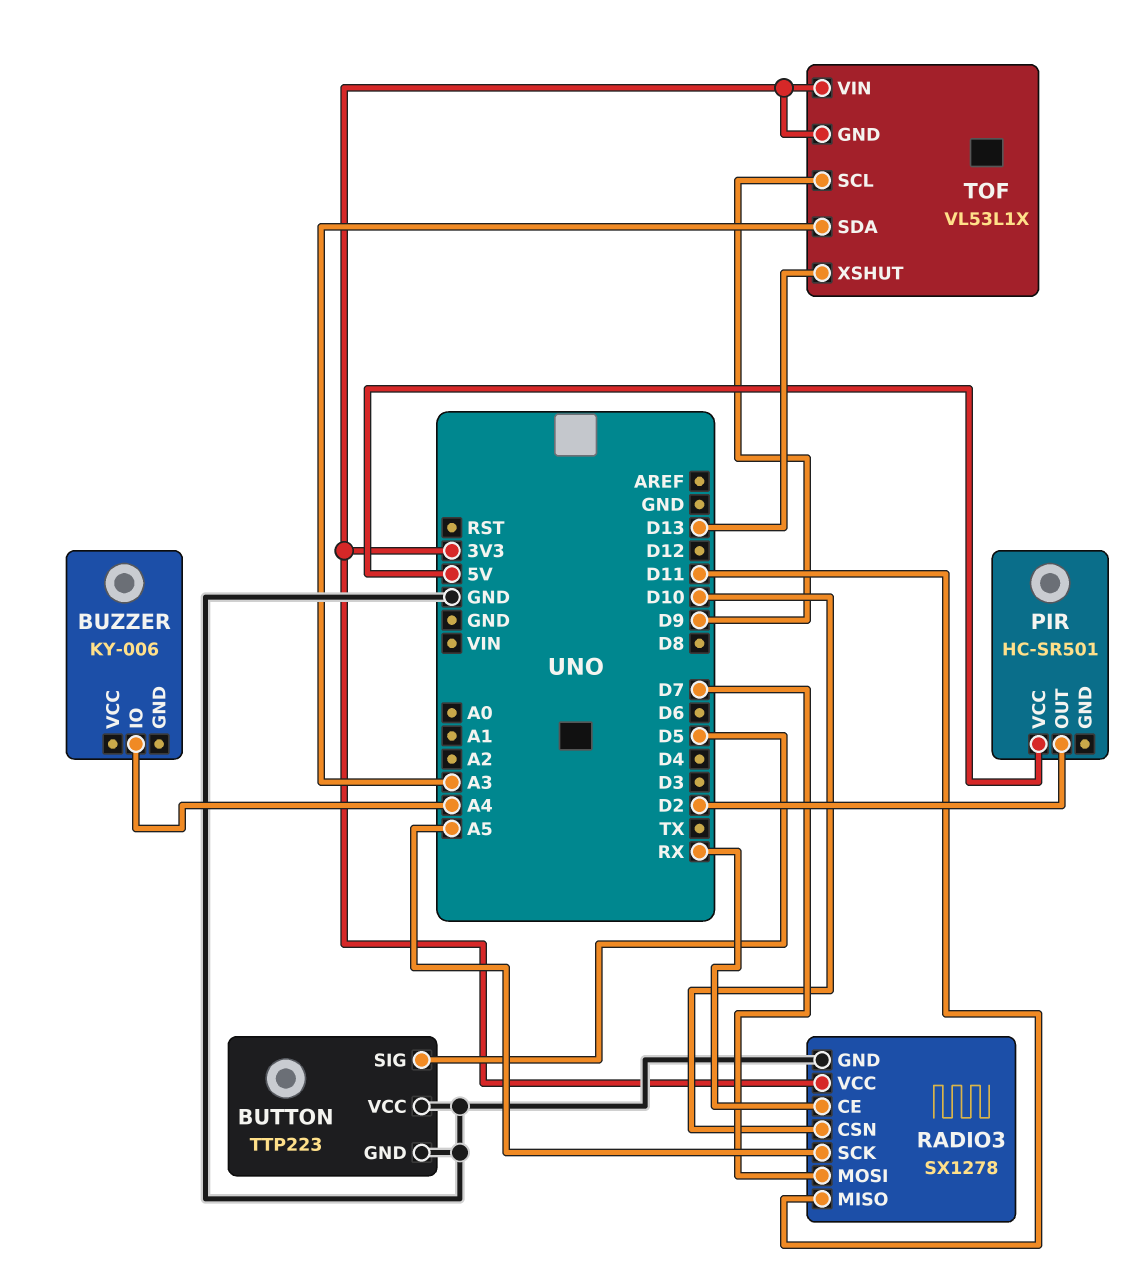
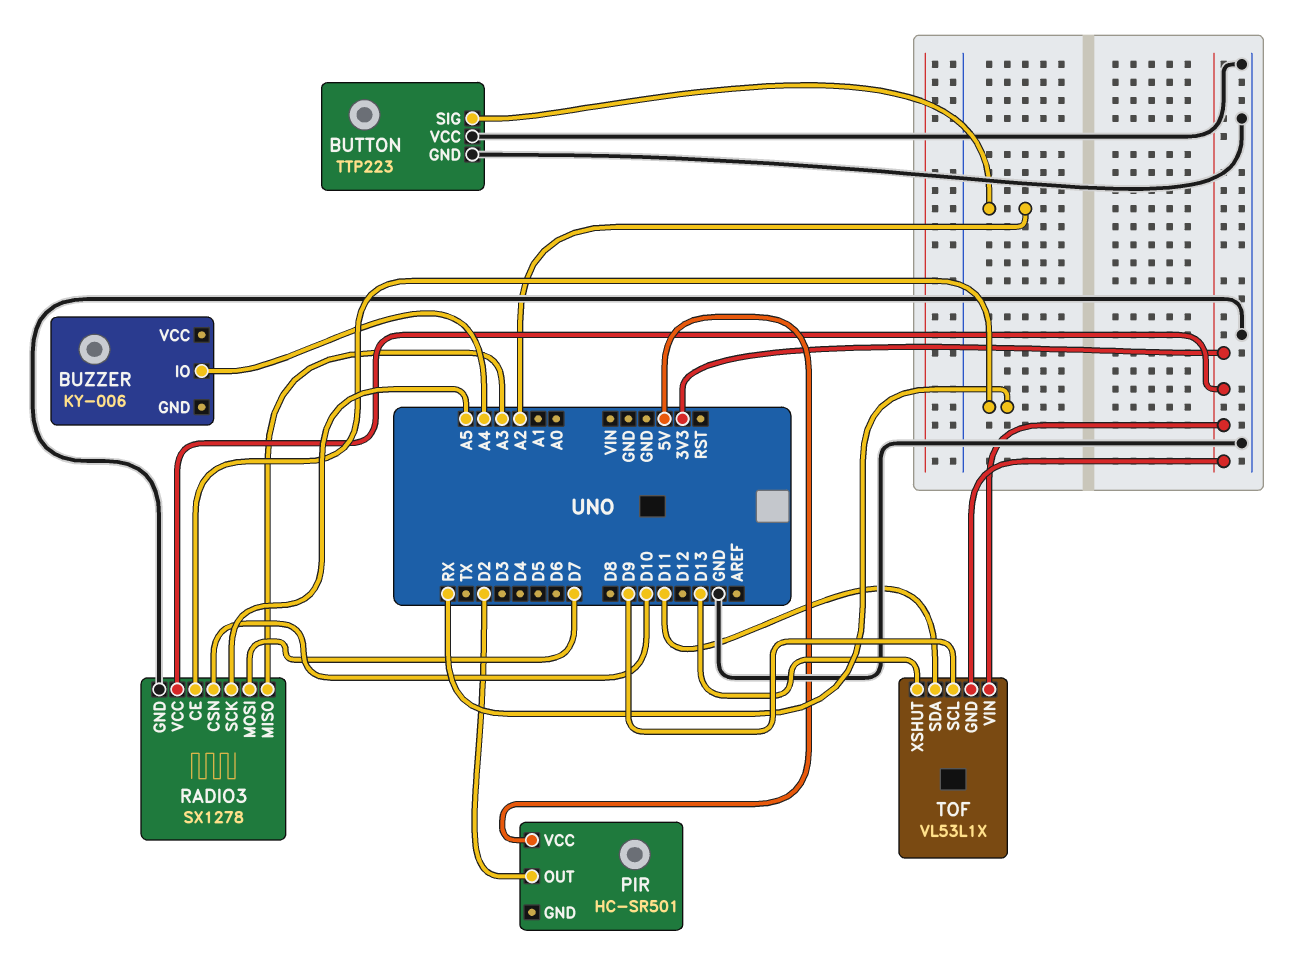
BUTTON pin SIG: D5 -> A2
RADIO3 pin MISO: D11 -> A3
TOF pin SDA: A3 -> D11

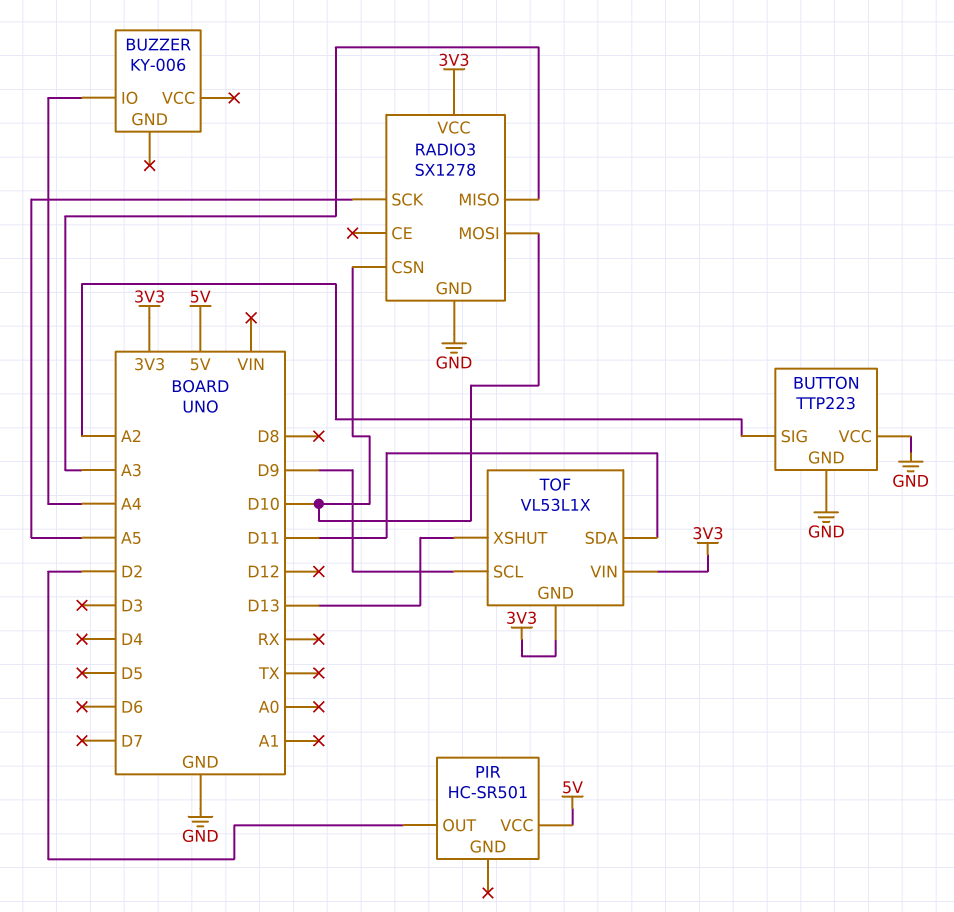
RADIO3 pin CE: RX -> none
RADIO3 pin MOSI: D7 -> D10

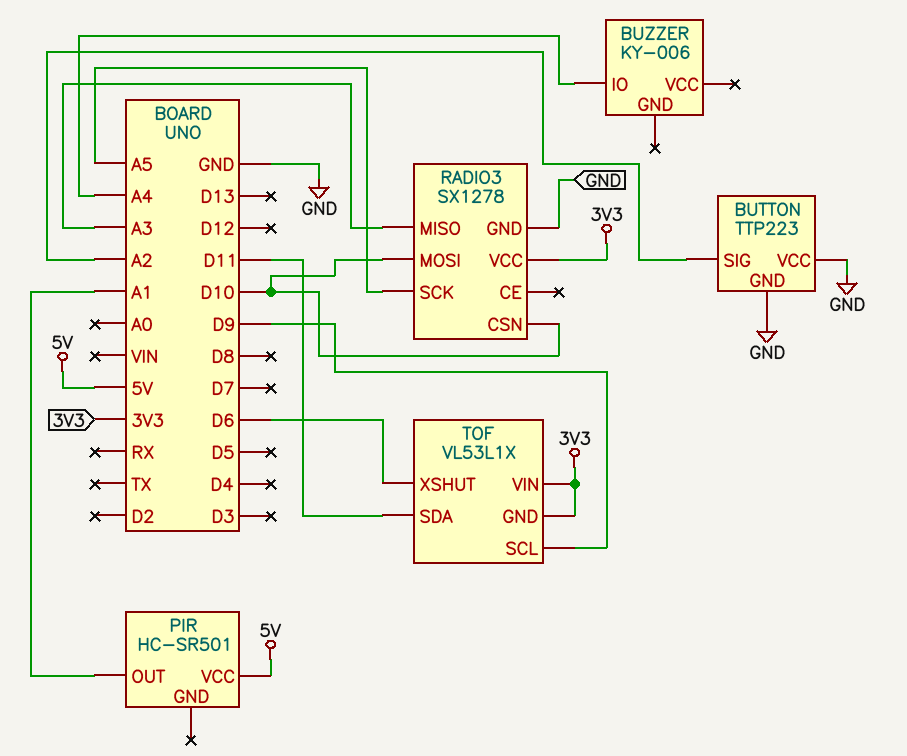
PIR pin OUT: D2 -> A1
TOF pin XSHUT: D13 -> D6

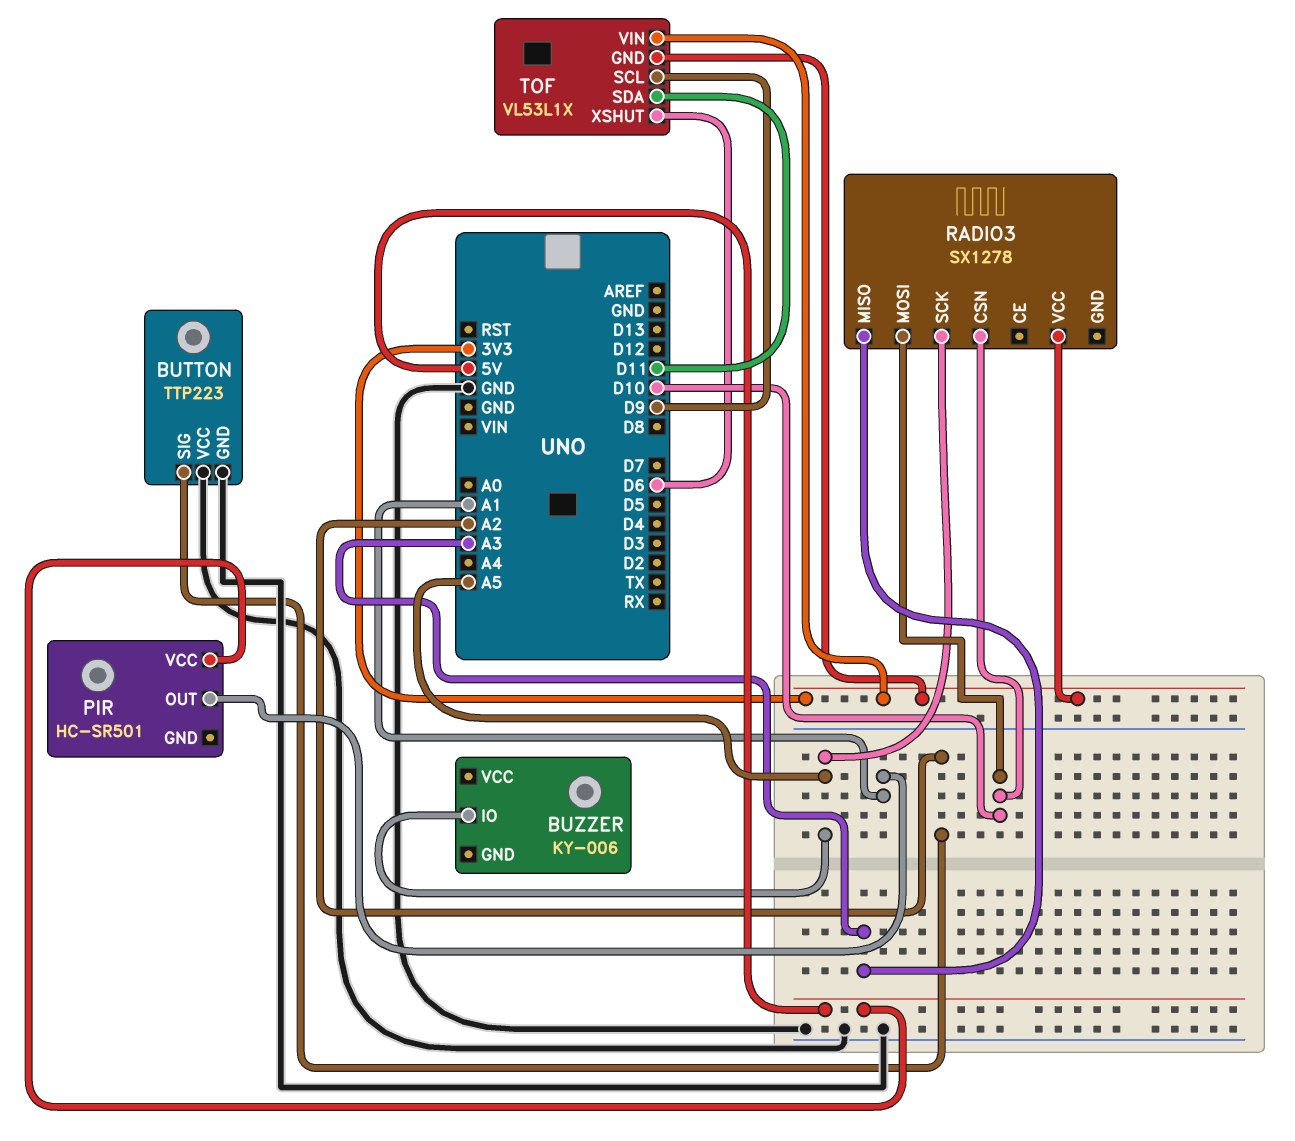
BUZZER pin IO: A4 -> A5
RADIO3 pin GND: GND -> none

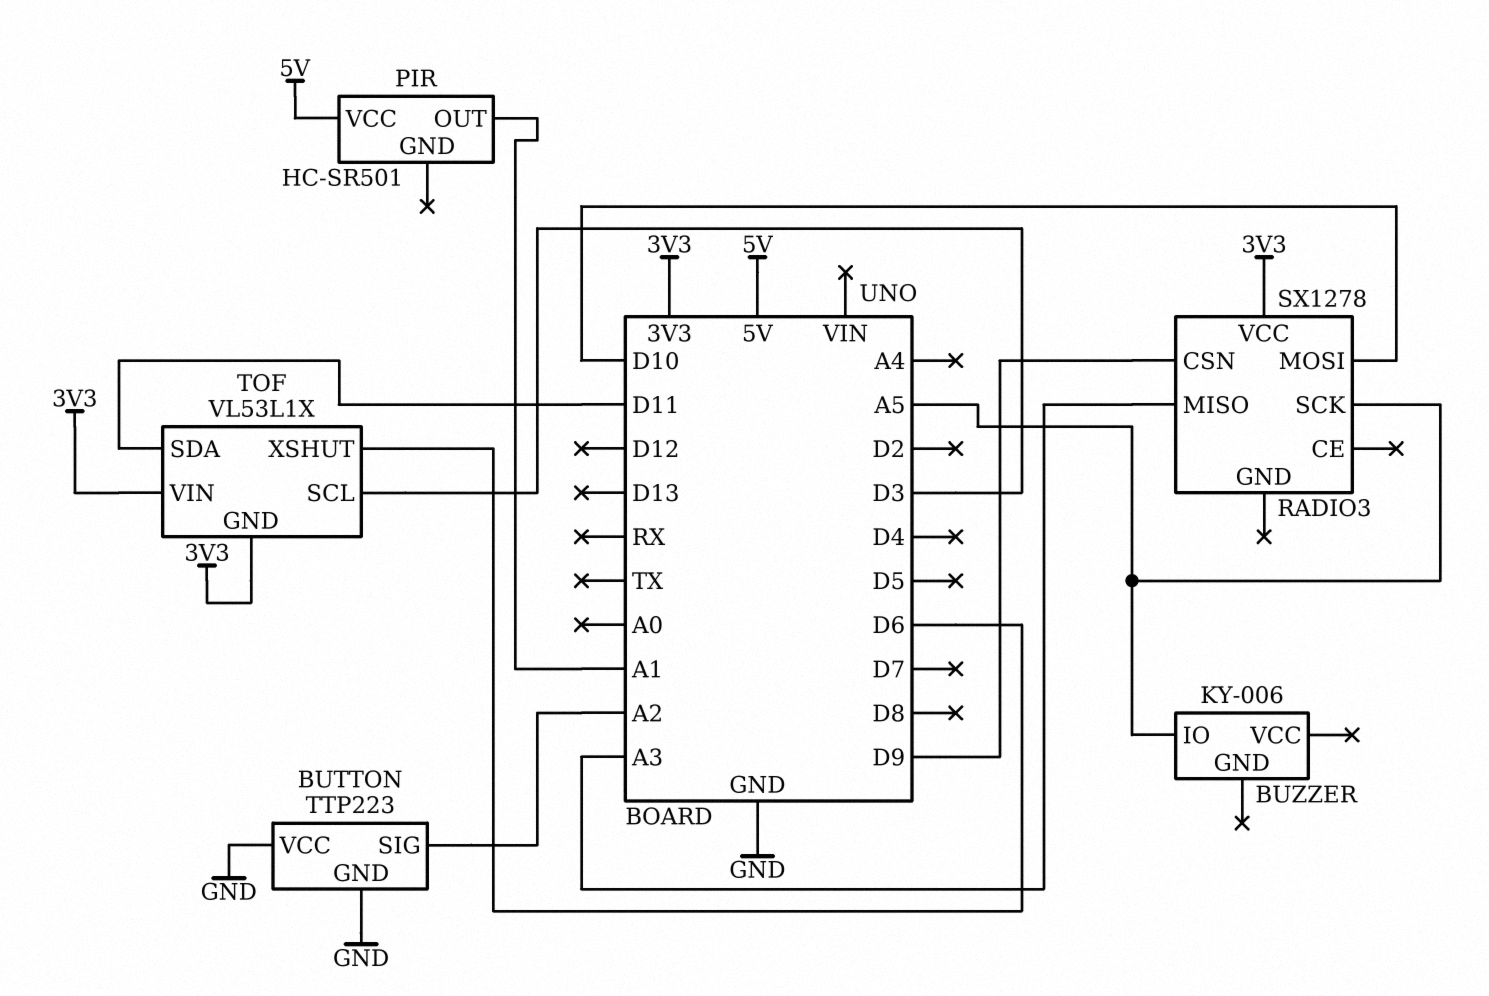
RADIO3 pin CSN: D10 -> D9
TOF pin SCL: D9 -> D3

